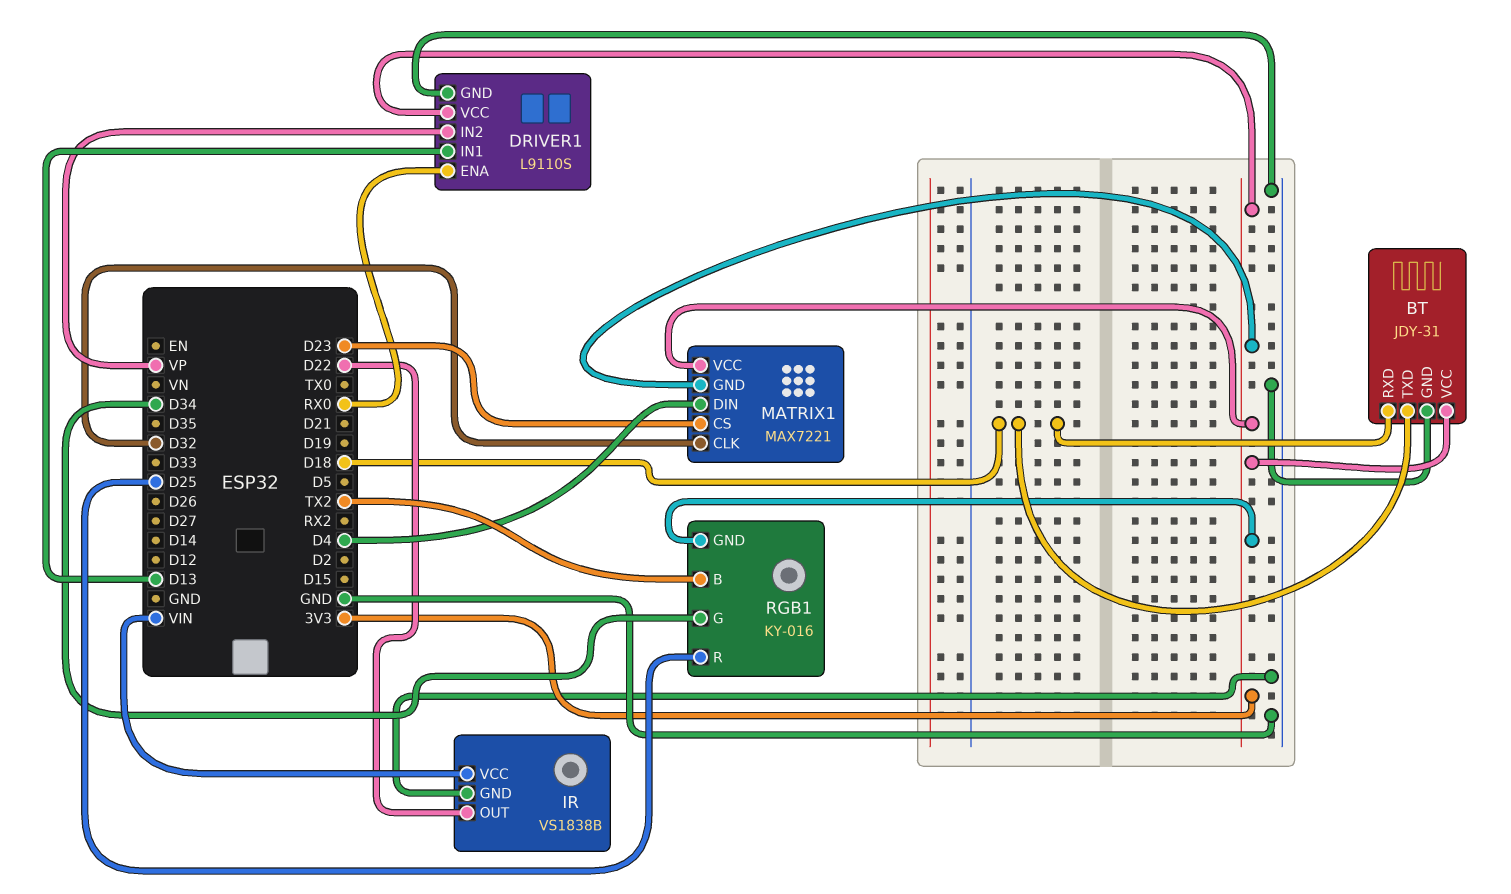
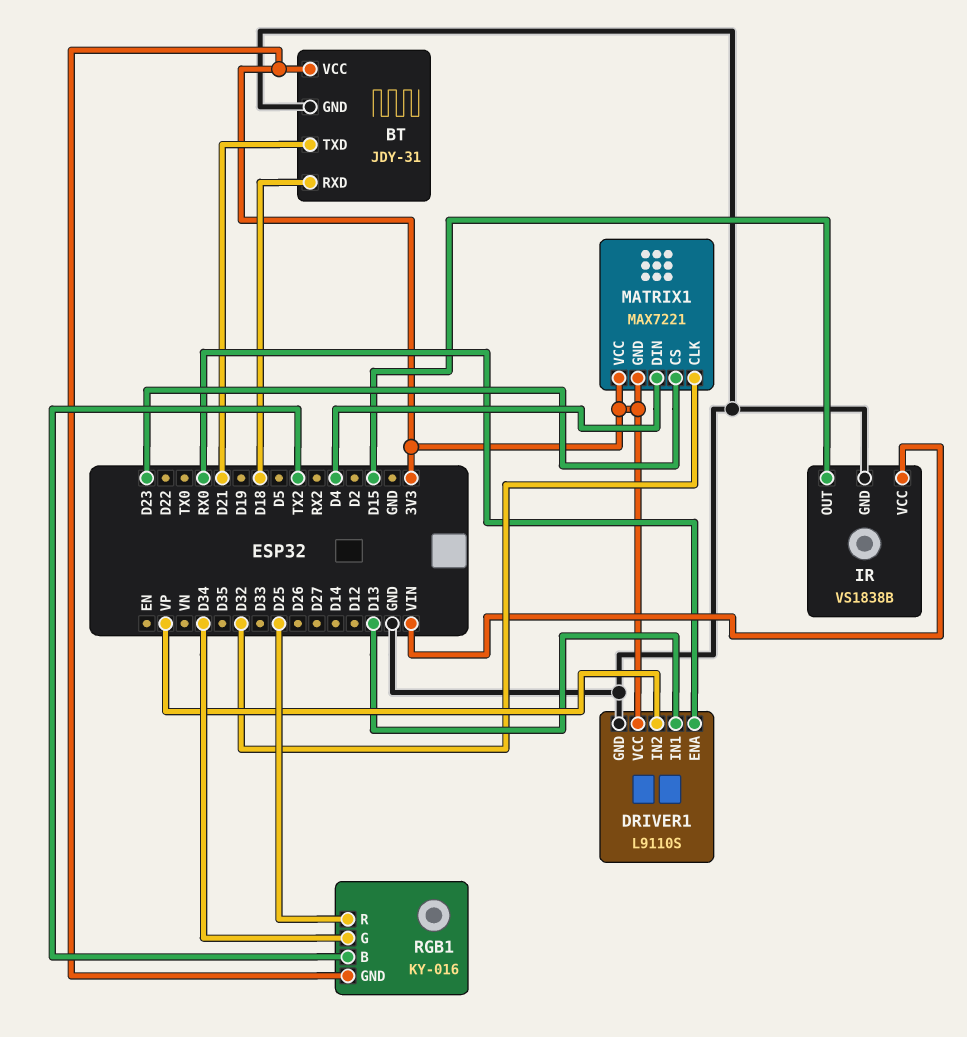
BT pin TXD: D18 -> D21
IR pin OUT: D22 -> D15

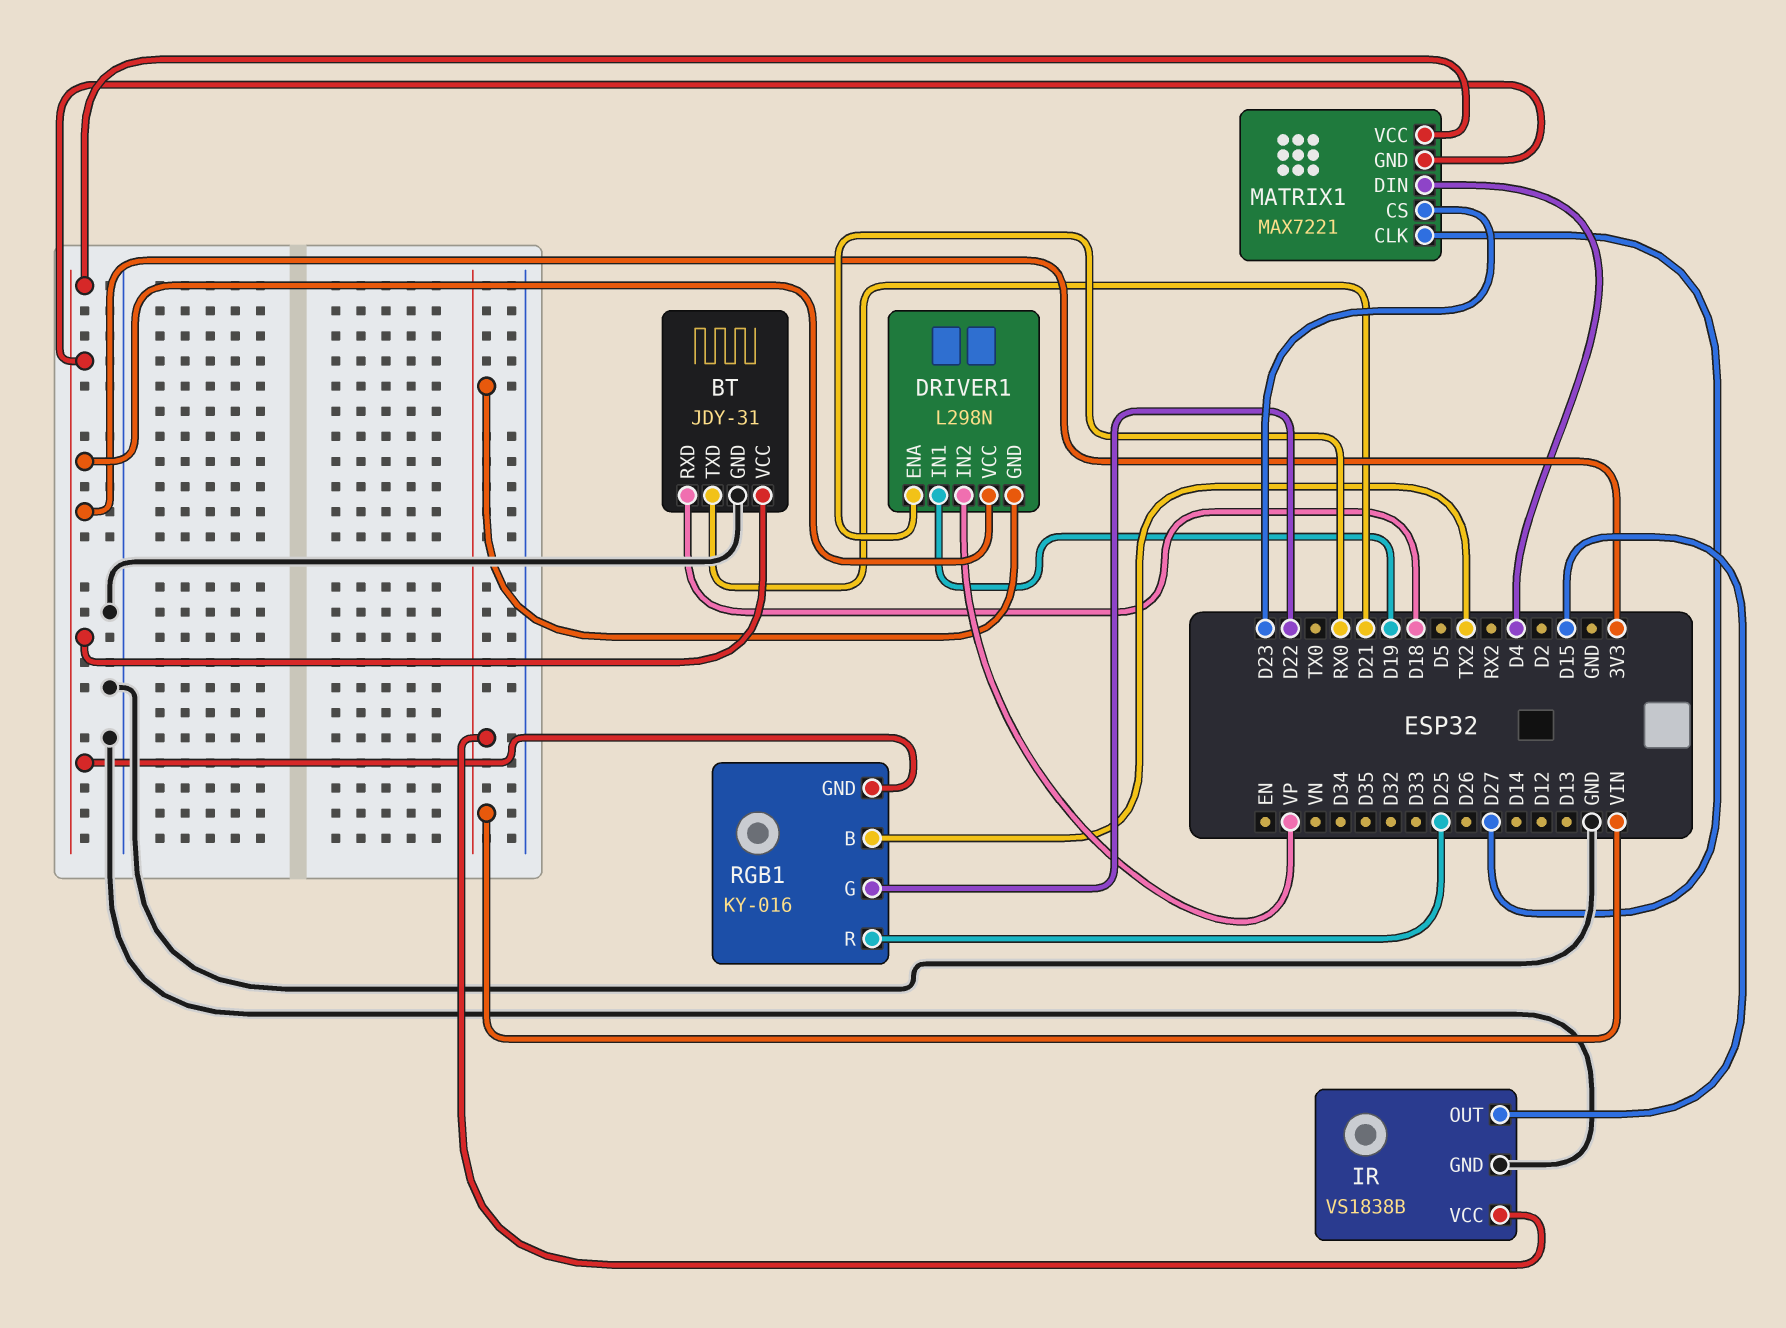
DRIVER1: L9110S -> L298N
DRIVER1 pin GND: GND -> VIN
DRIVER1 pin IN1: D13 -> D19
MATRIX1 pin CLK: D32 -> D27
RGB1 pin G: D34 -> D22

